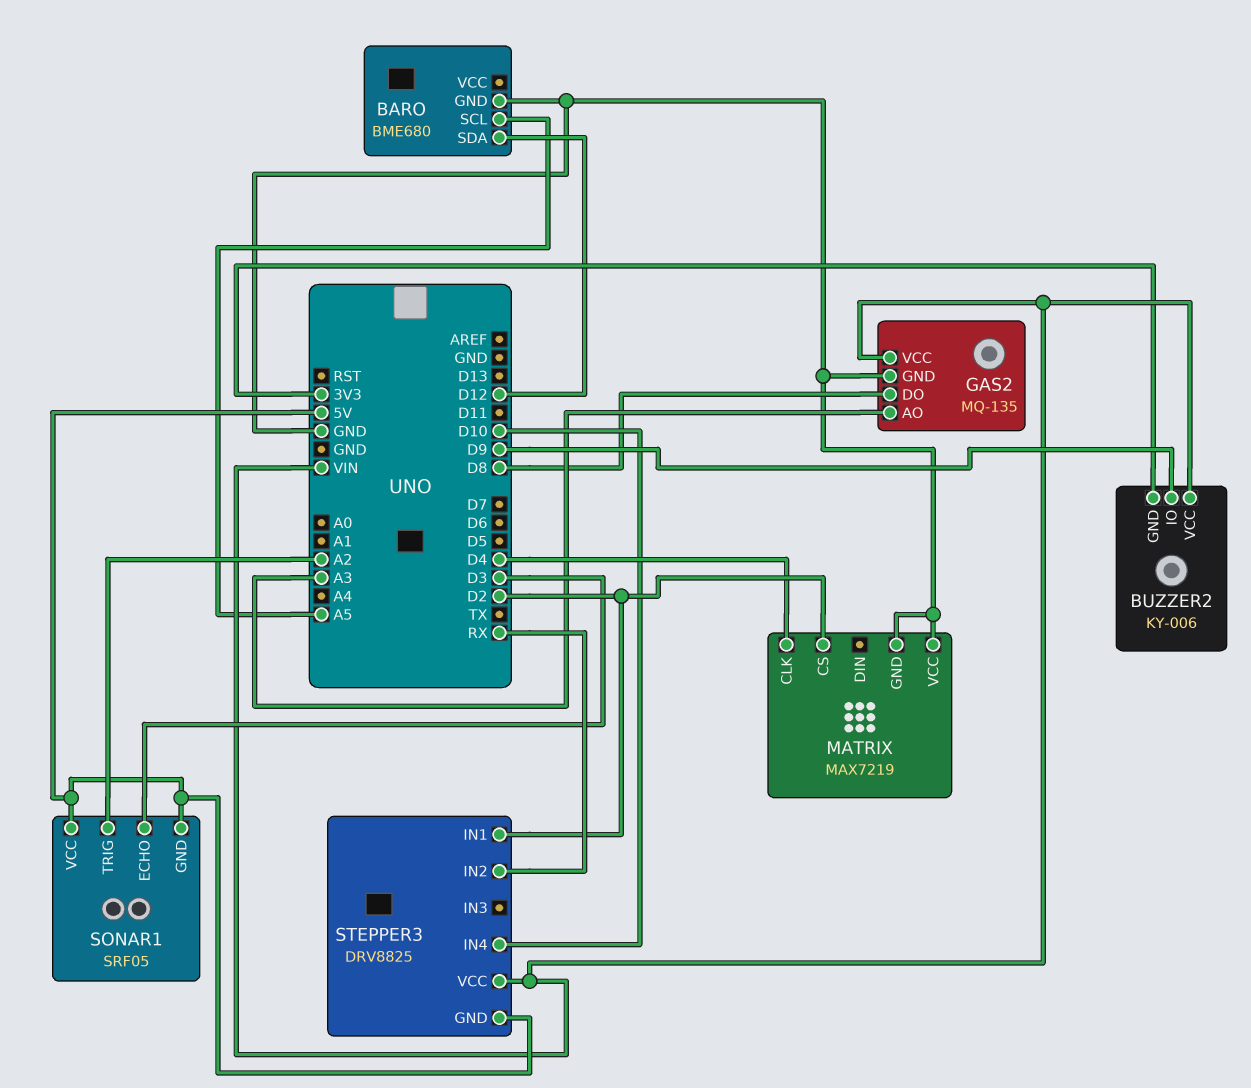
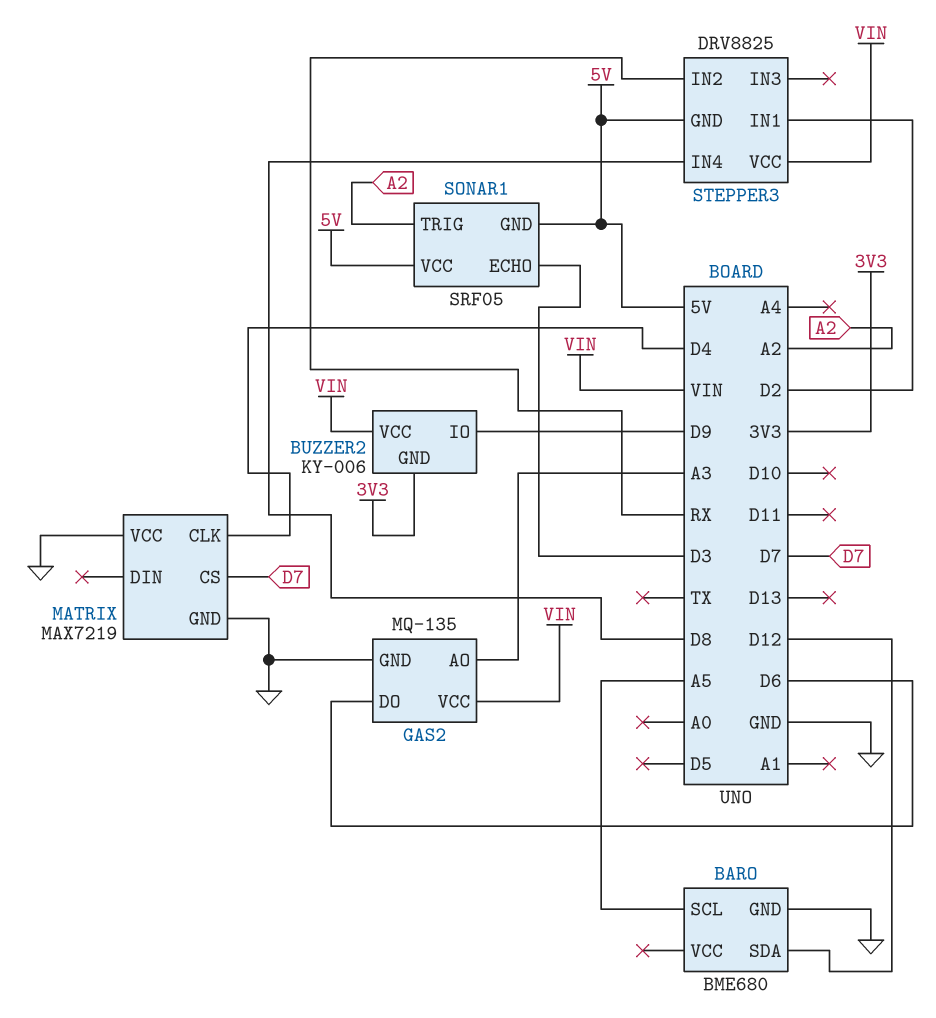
GAS2 pin DO: D8 -> D6
MATRIX pin CS: D2 -> D7
STEPPER3 pin IN4: D10 -> D8

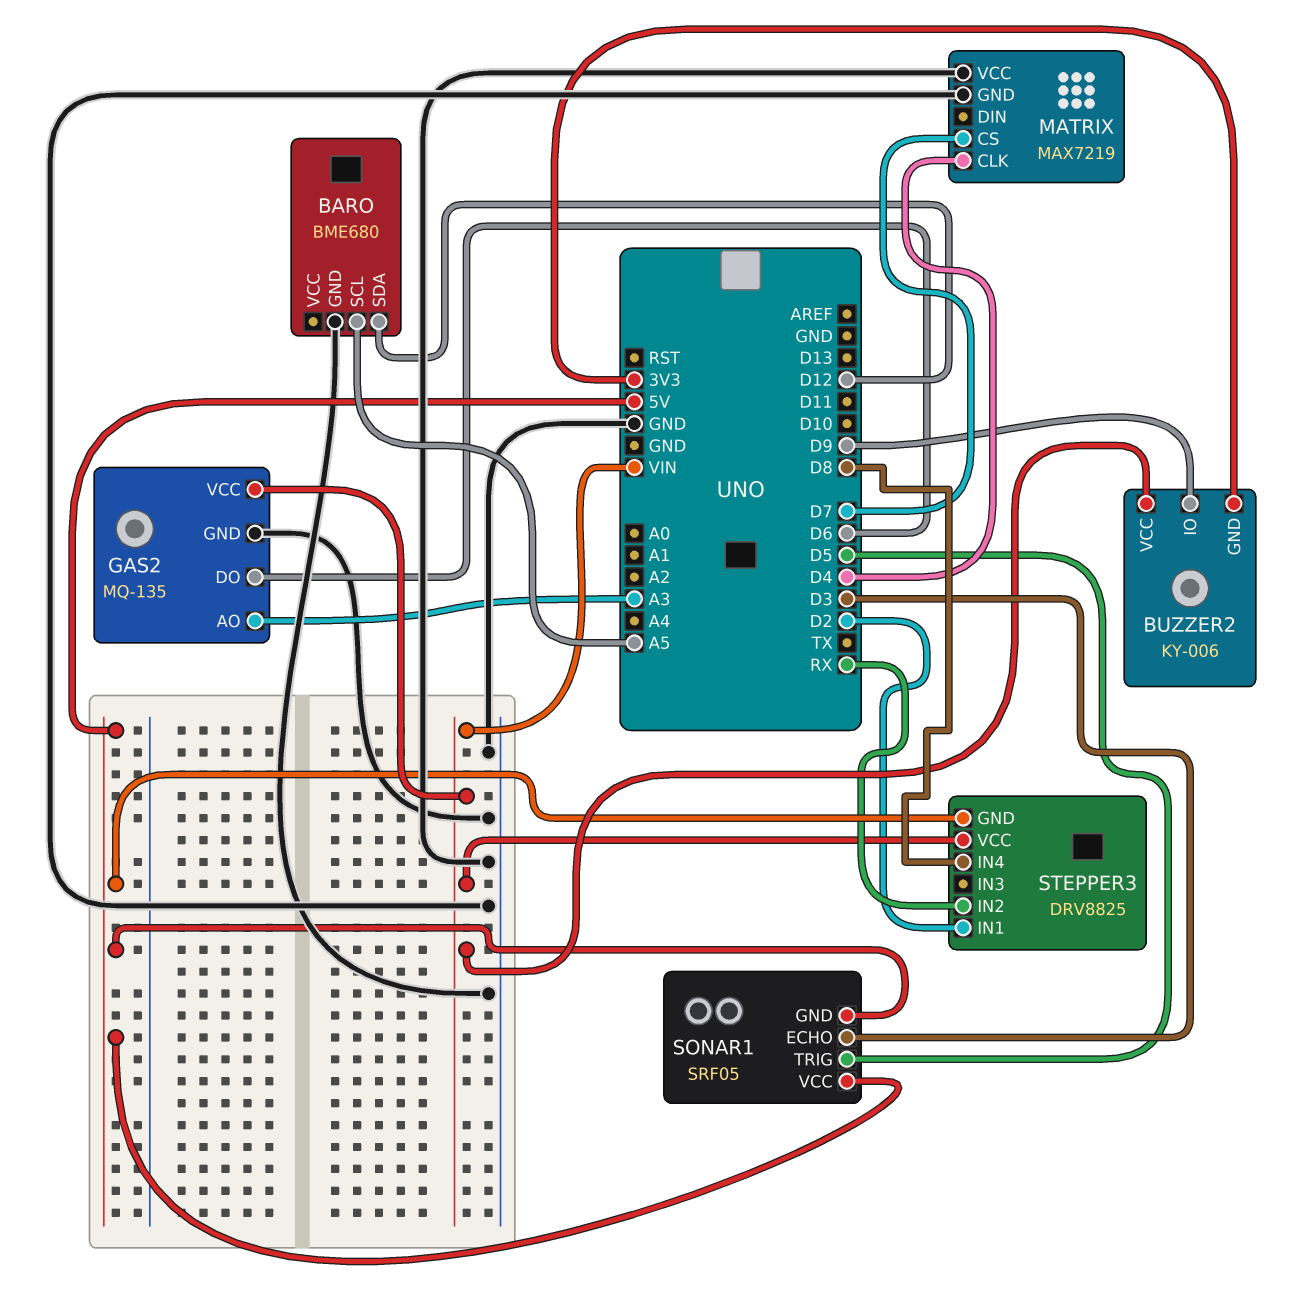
SONAR1 pin TRIG: A2 -> D5

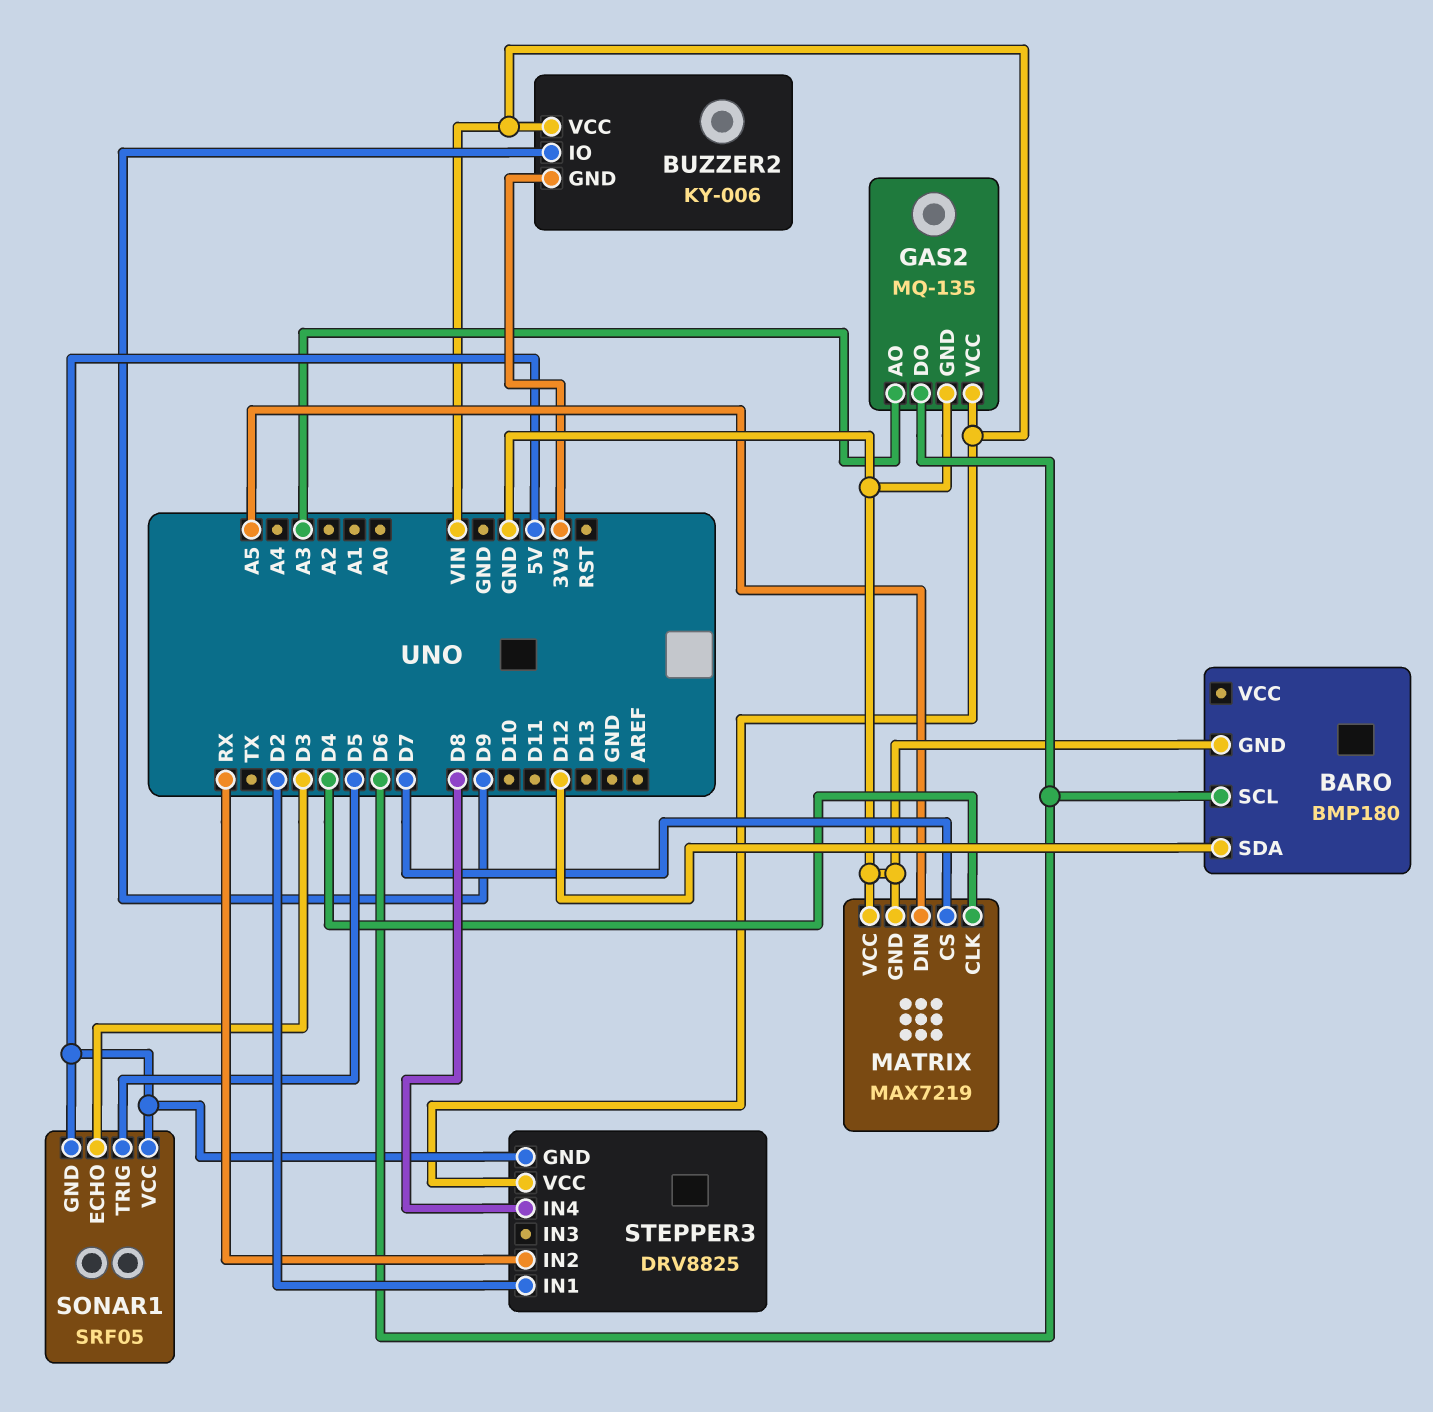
BARO: BME680 -> BMP180
BARO pin SCL: A5 -> D6
MATRIX pin DIN: none -> A5

